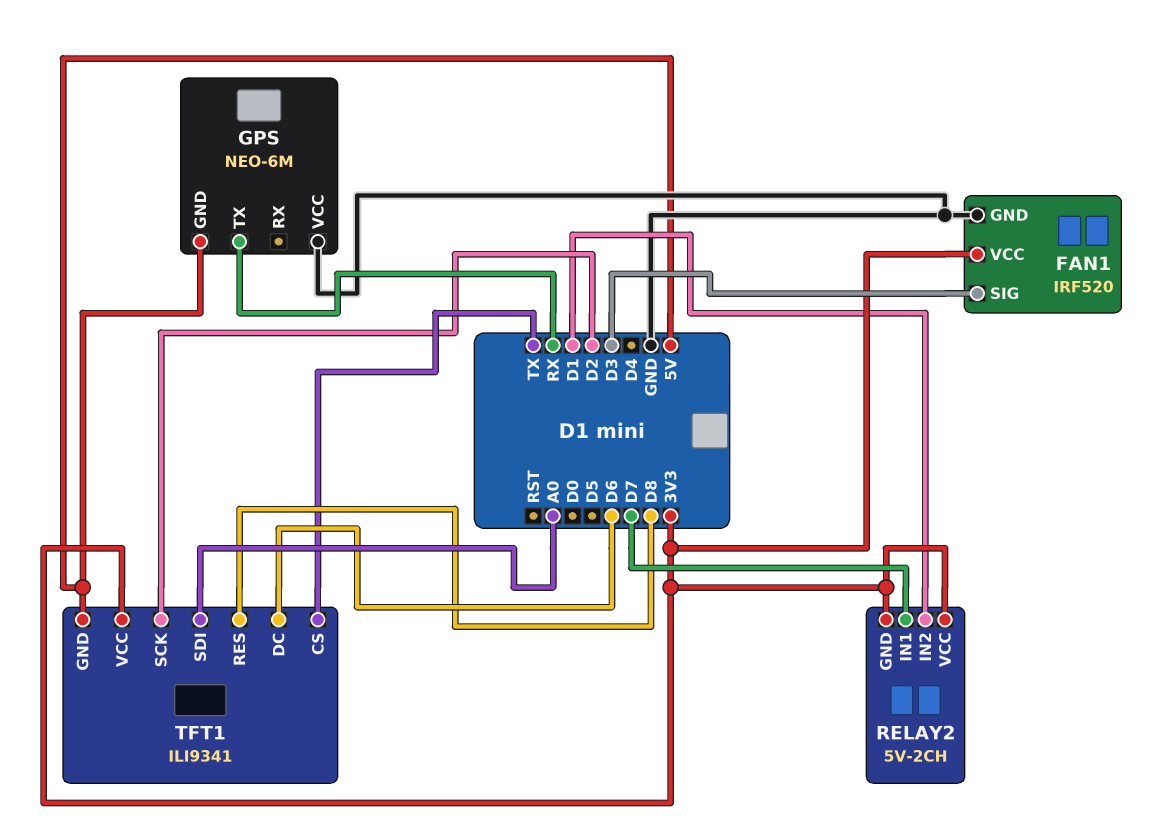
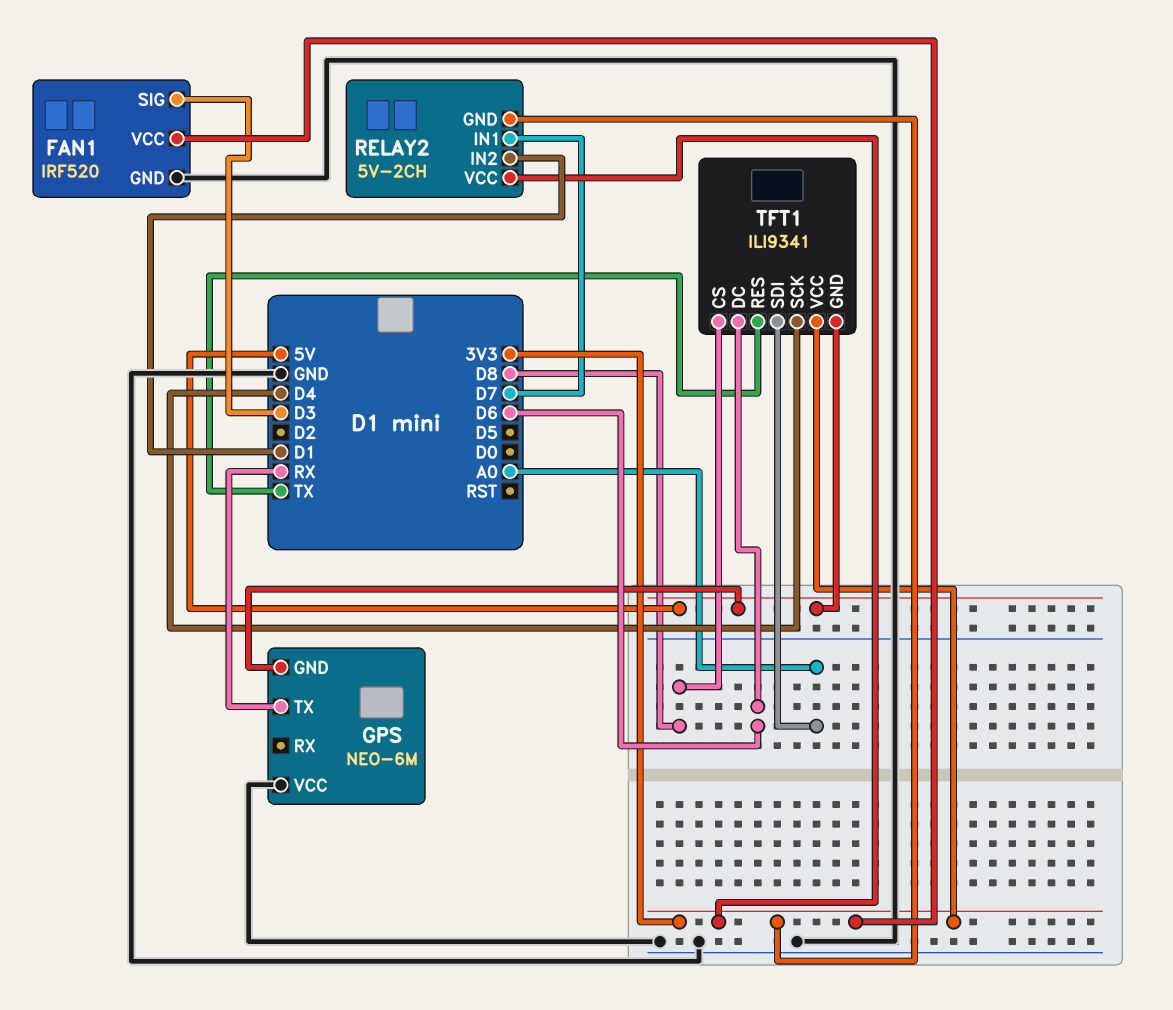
TFT1 pin CS: TX -> D8
TFT1 pin RES: D8 -> TX
TFT1 pin SCK: D2 -> D4

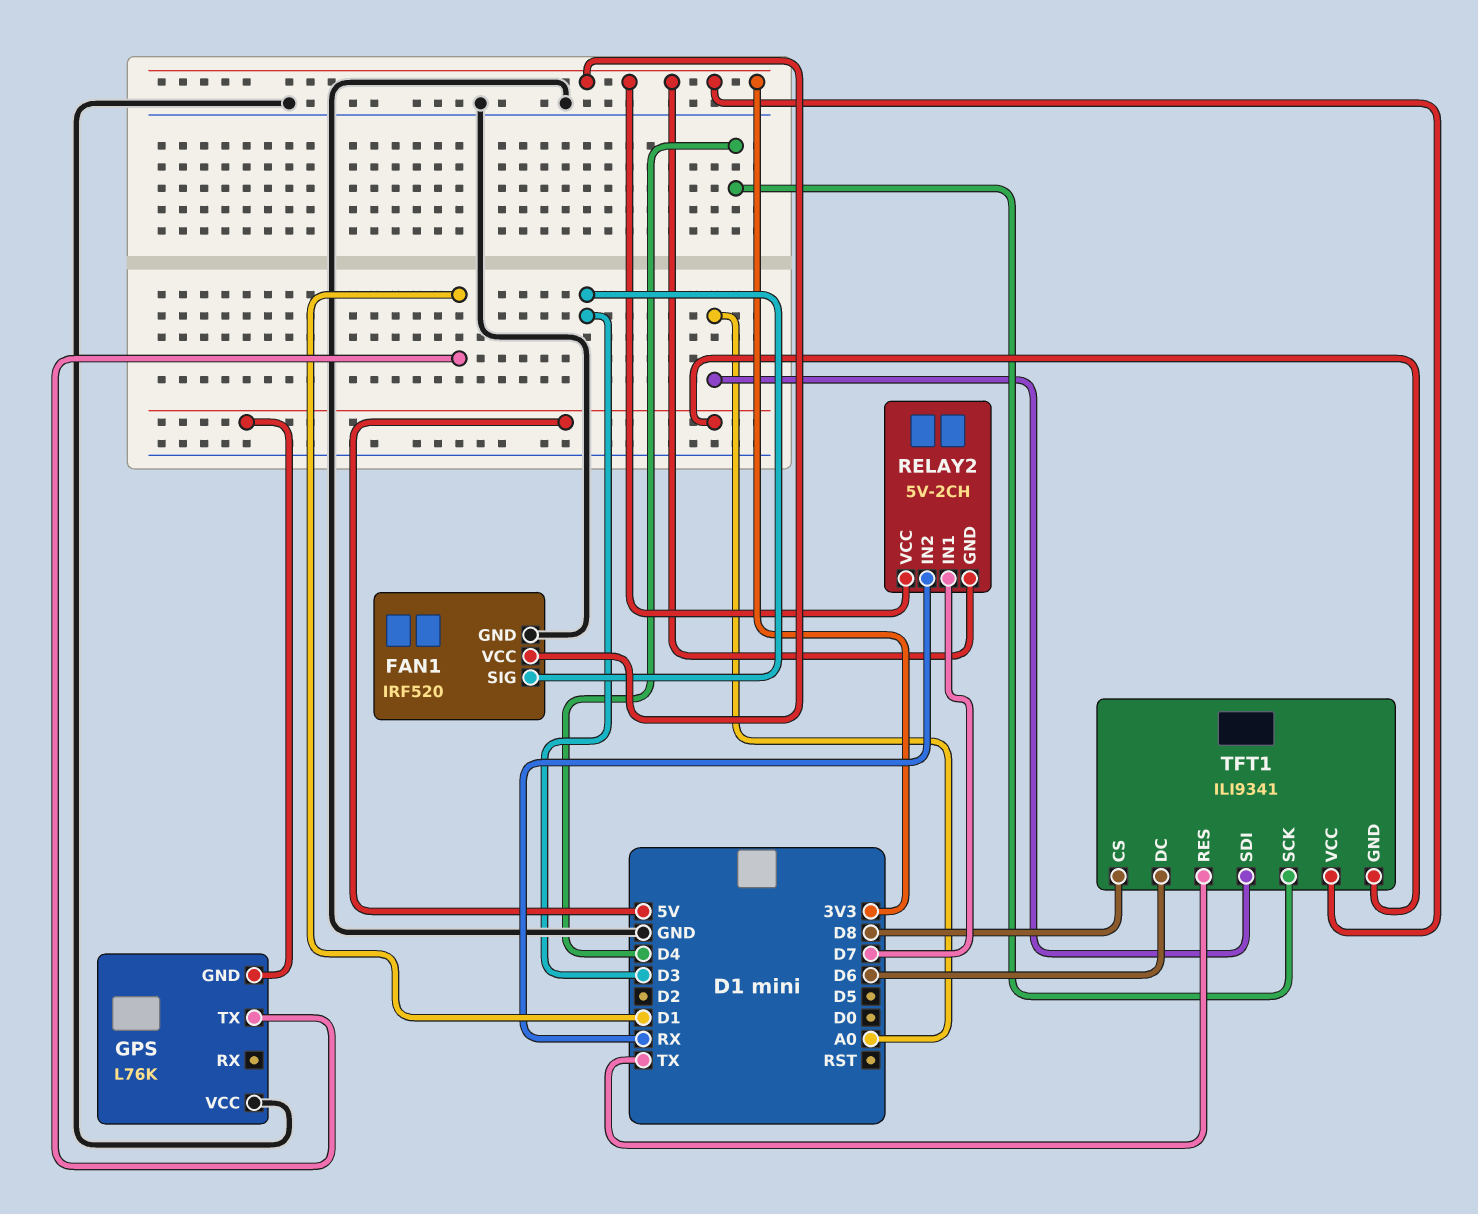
GPS: NEO-6M -> L76K
GPS pin TX: RX -> D1
RELAY2 pin IN2: D1 -> RX

